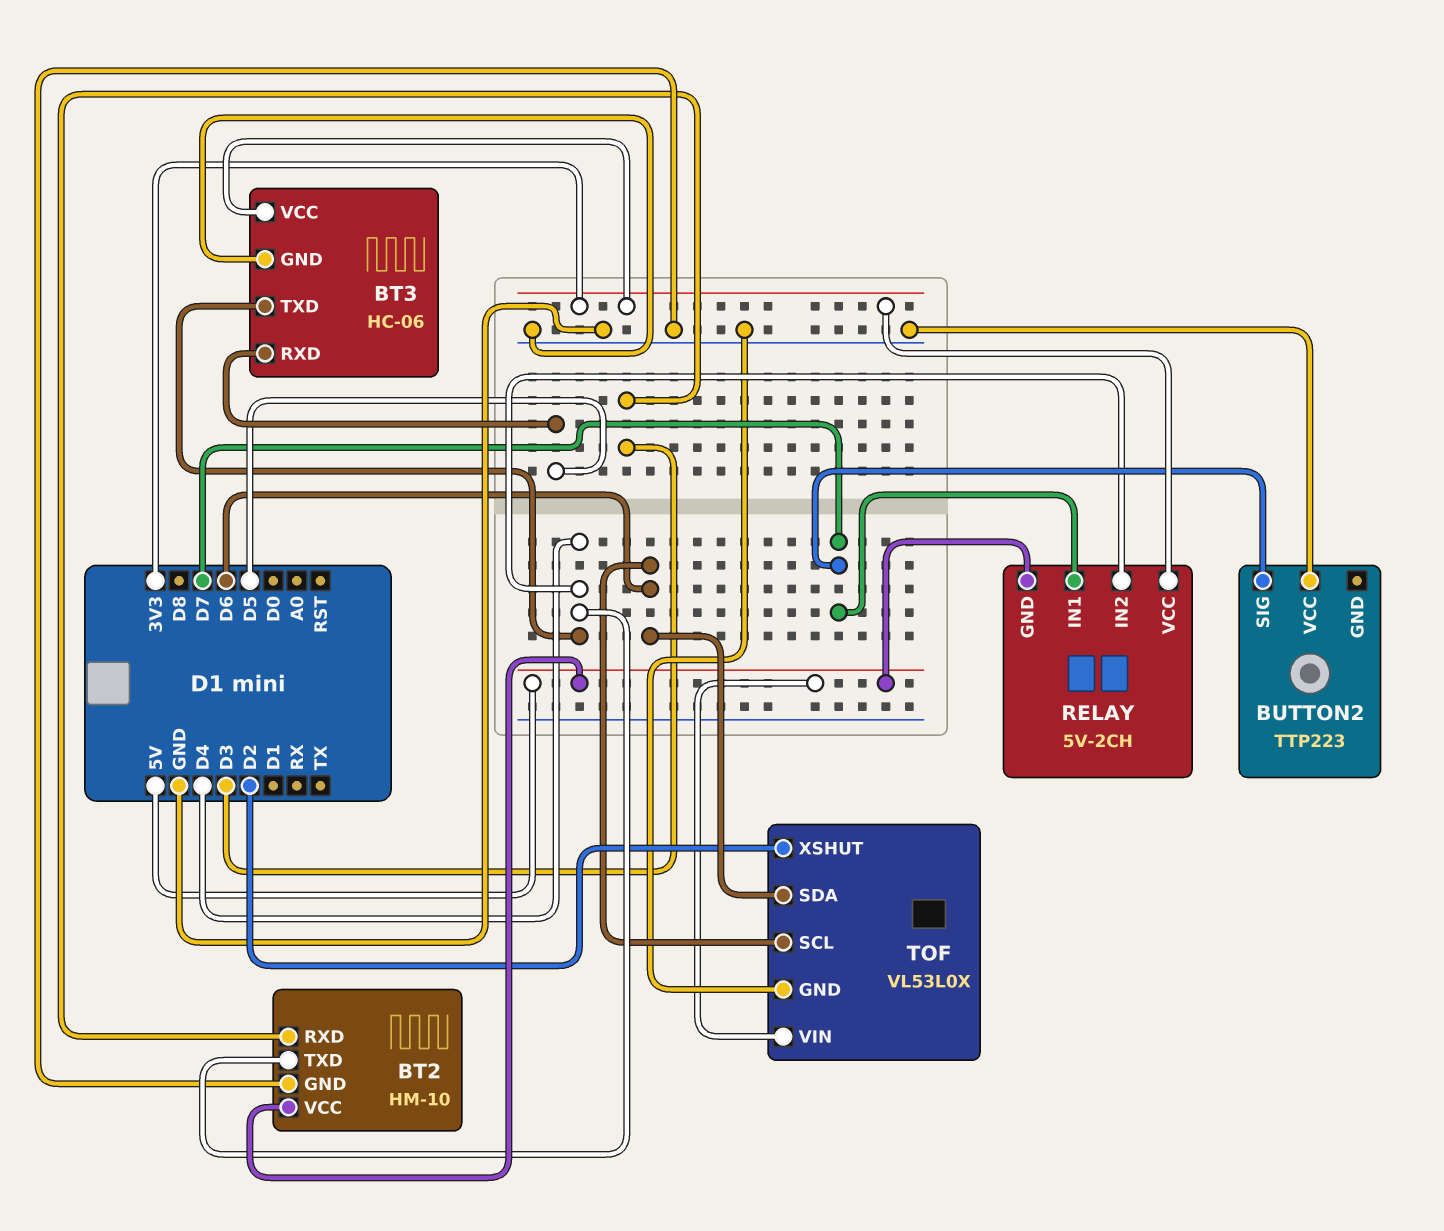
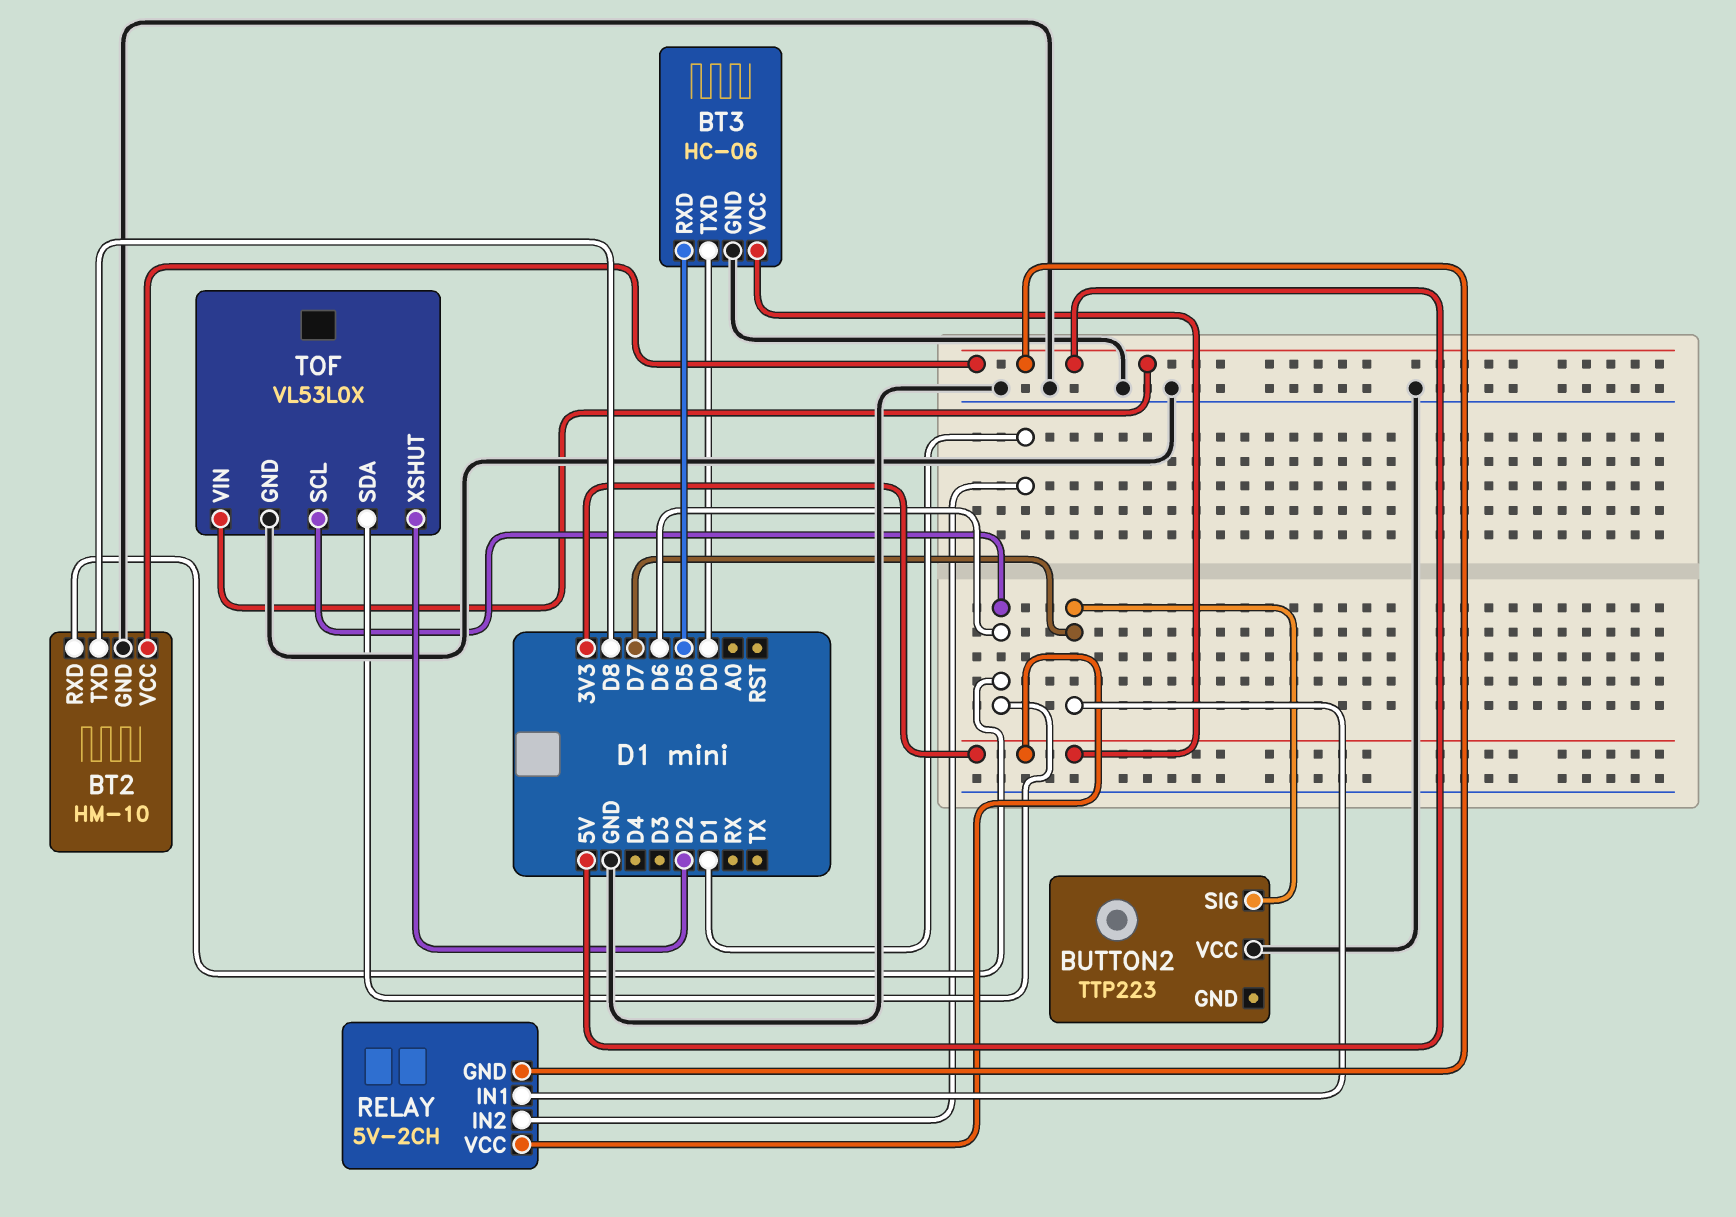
BT2 pin RXD: D3 -> D6
BT2 pin TXD: D4 -> D8
BT3 pin TXD: D4 -> D0
RELAY pin IN2: D4 -> D1

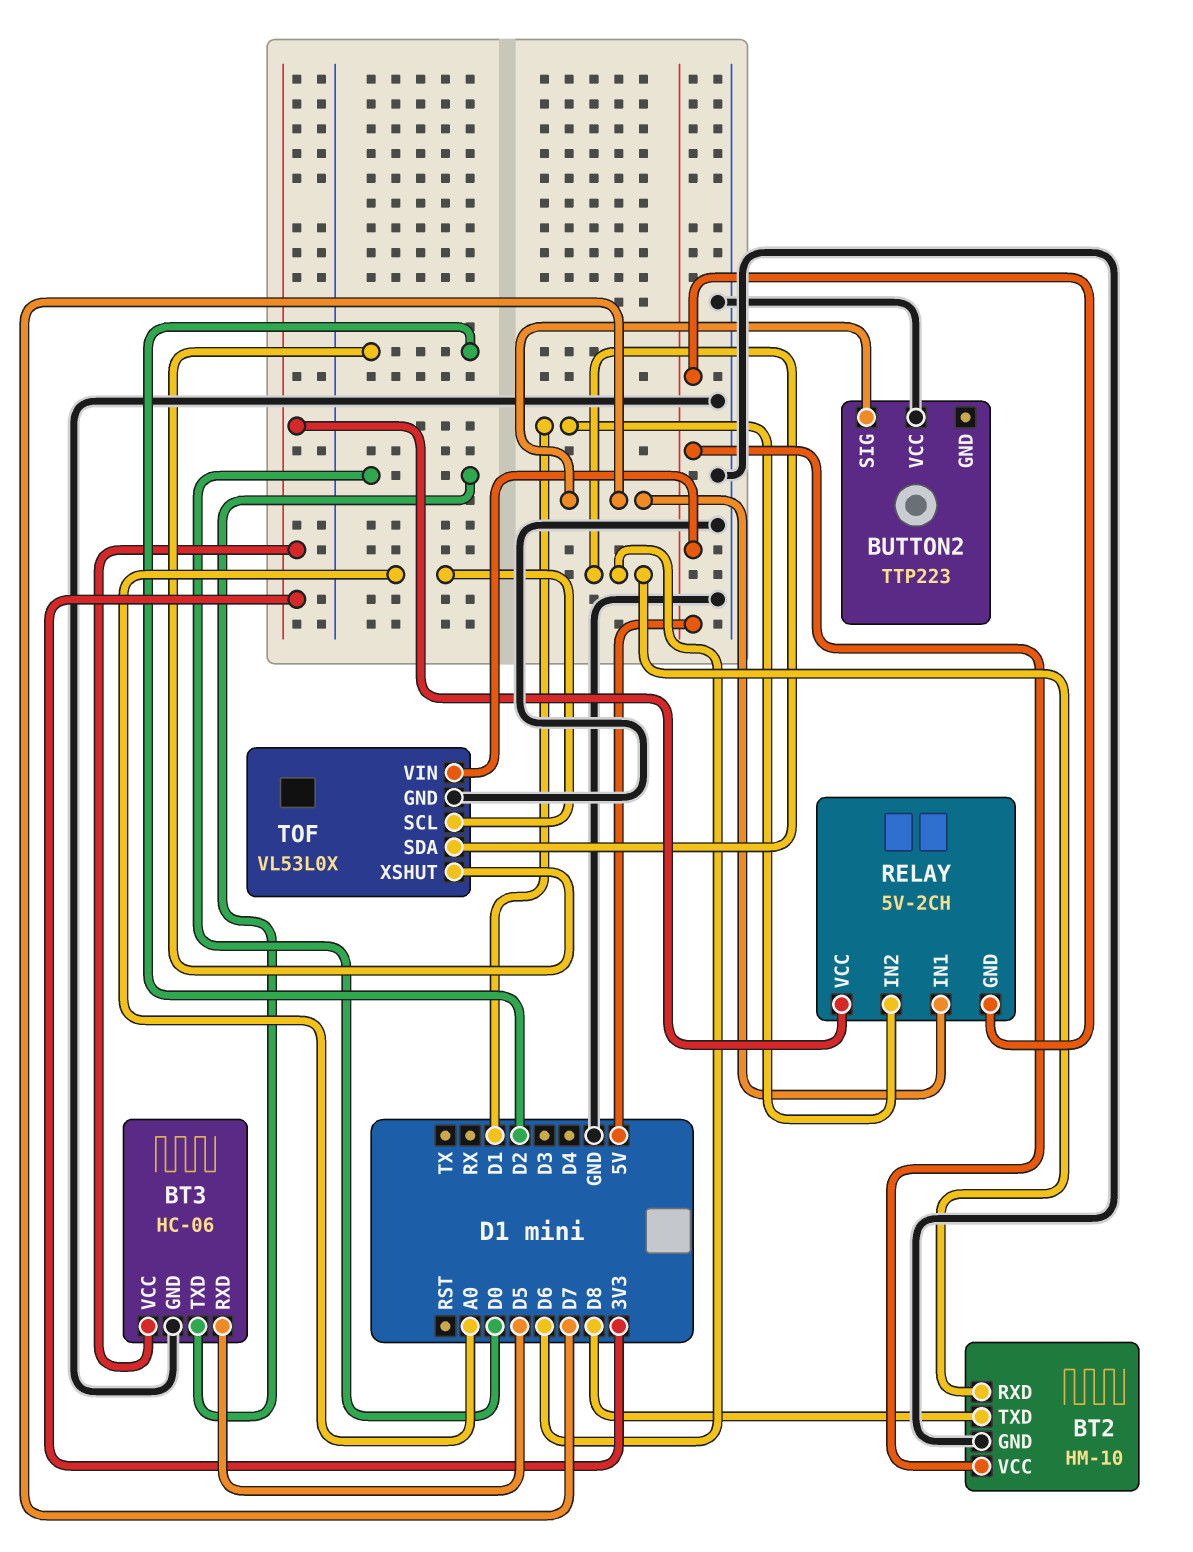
TOF pin SCL: D6 -> A0

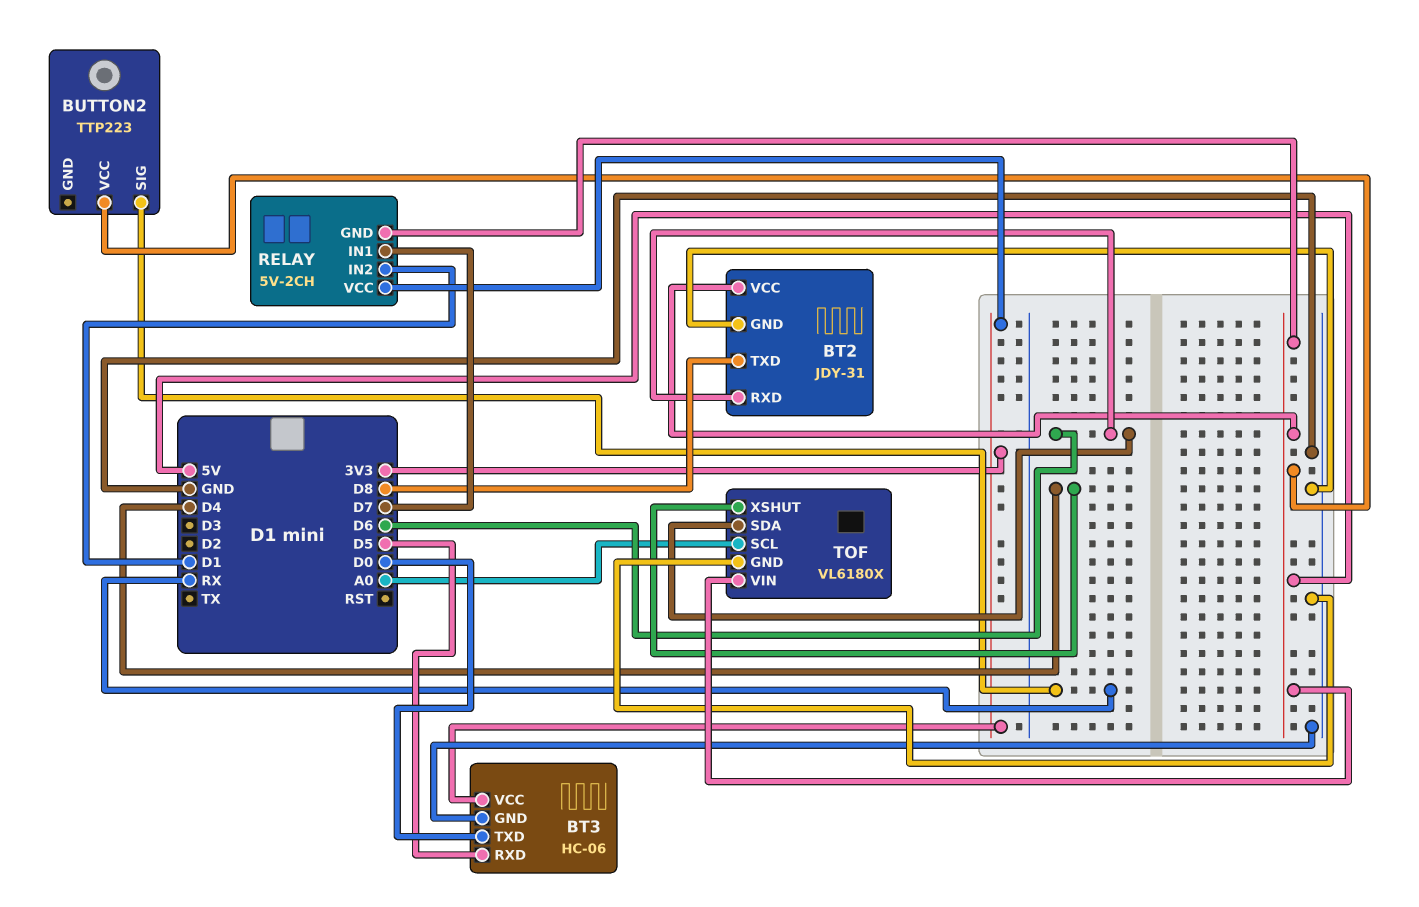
BT2: HM-10 -> JDY-31
BUTTON2 pin SIG: D7 -> RX
BUTTON2 pin VCC: GND -> 5V
TOF: VL53L0X -> VL6180X
TOF pin XSHUT: D2 -> D4

